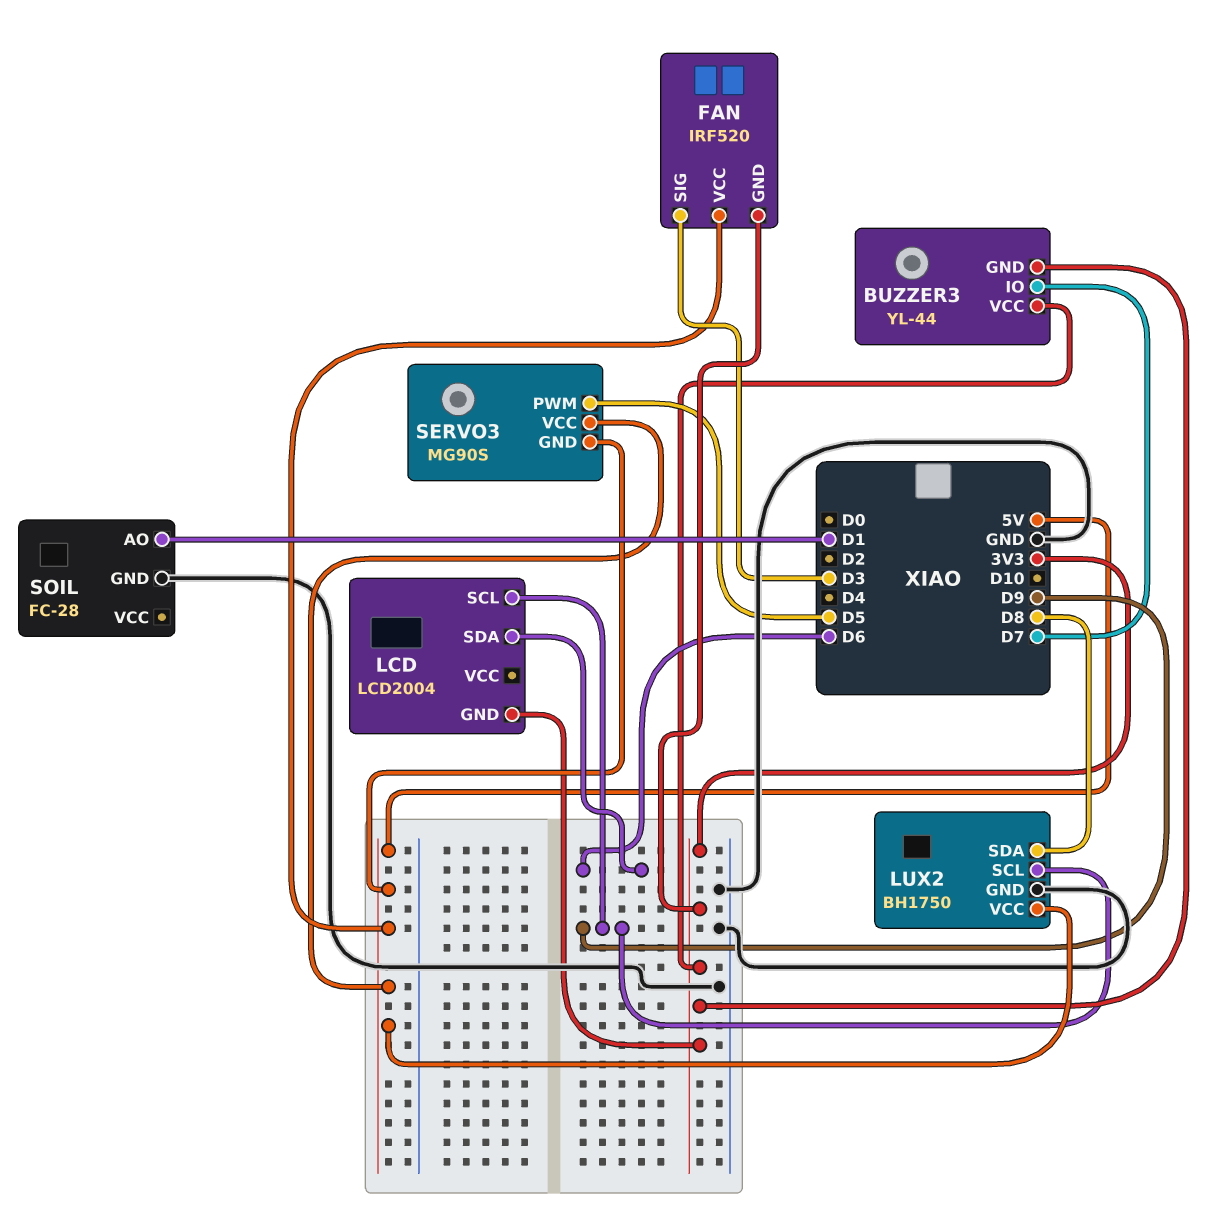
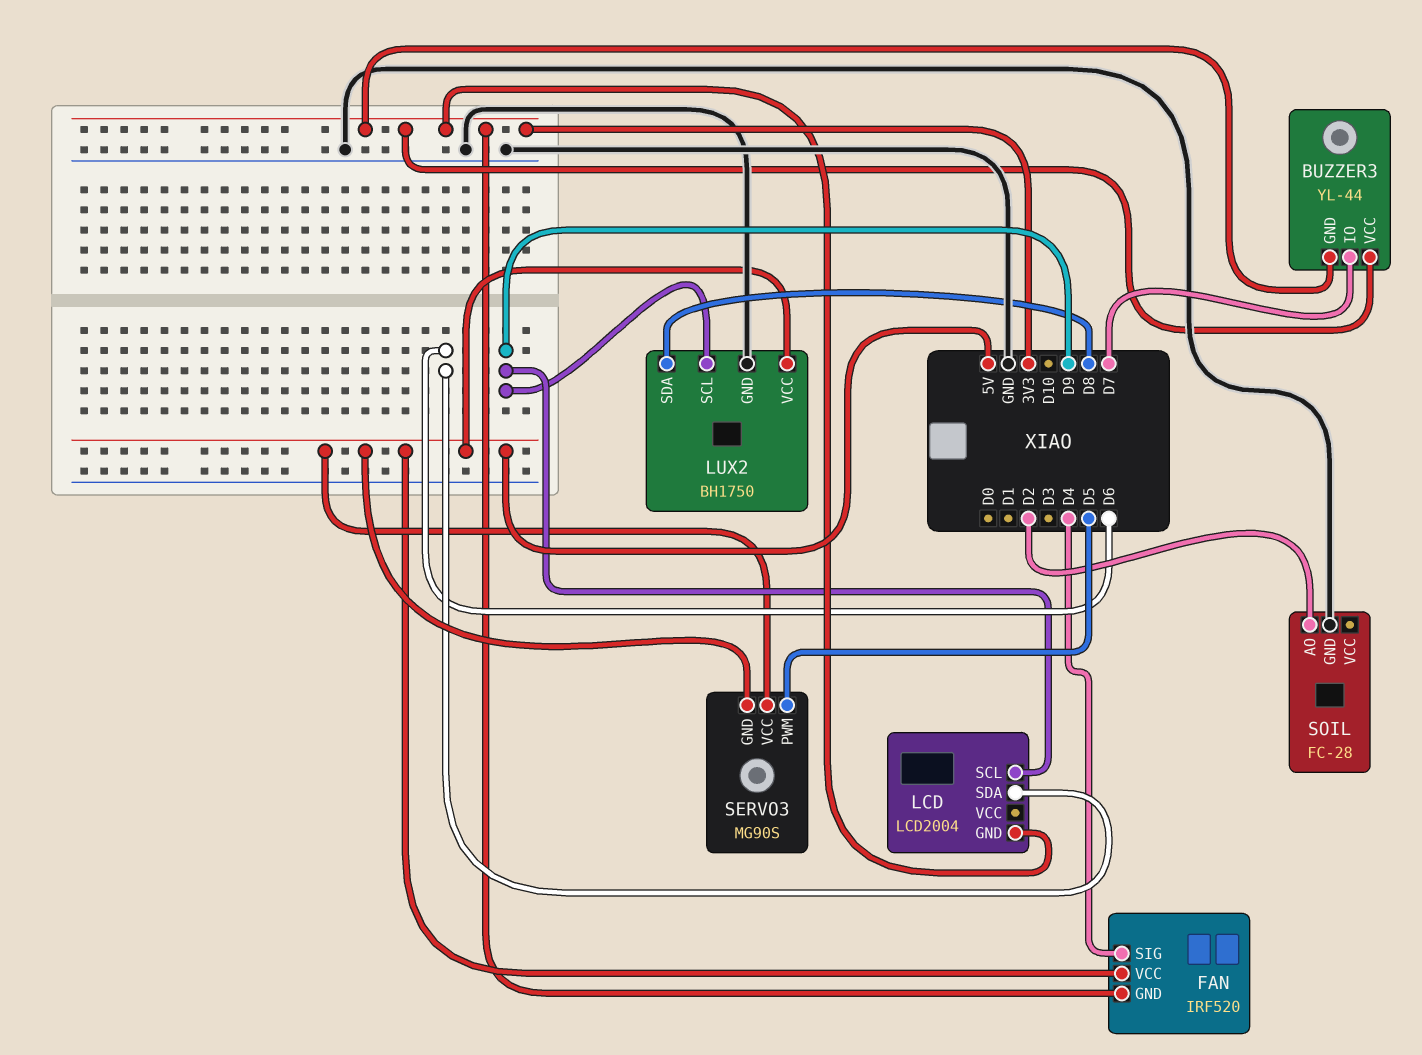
FAN pin SIG: D3 -> D4
SOIL pin AO: D1 -> D2

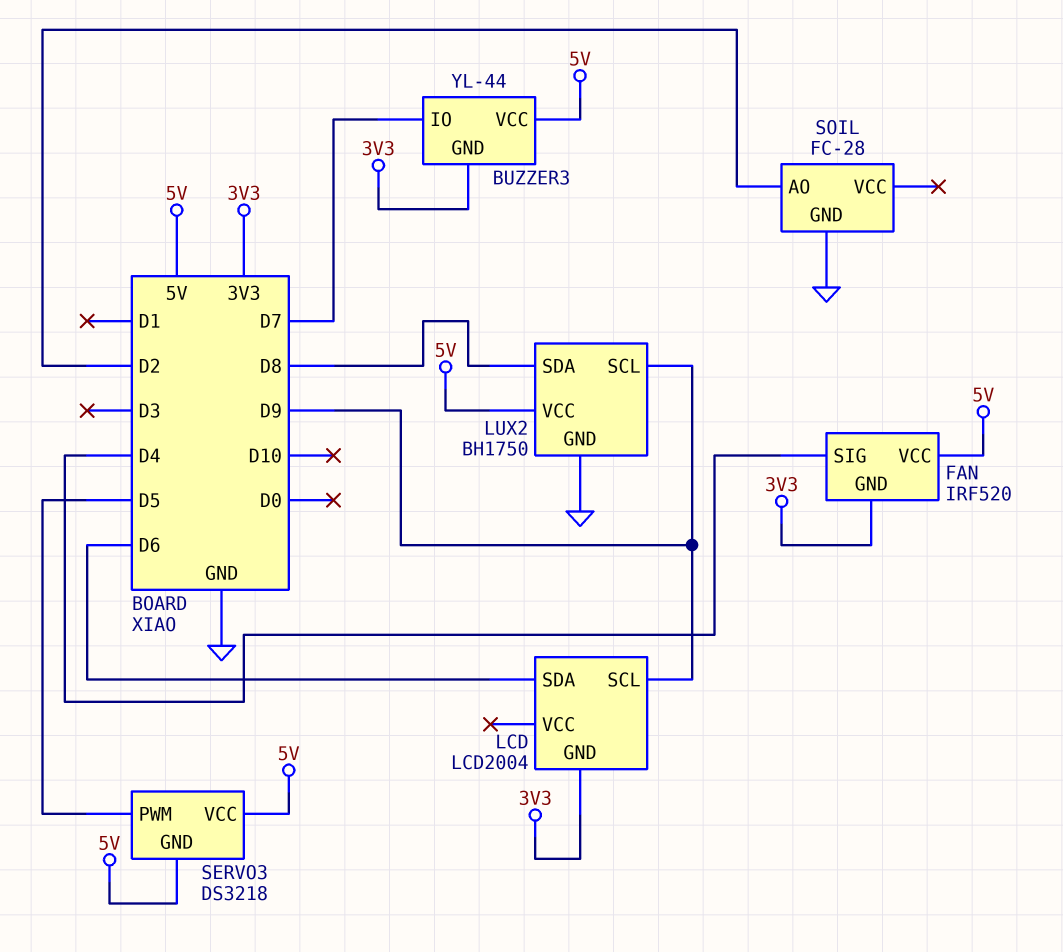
BUZZER3 pin VCC: 3V3 -> 5V
SERVO3: MG90S -> DS3218

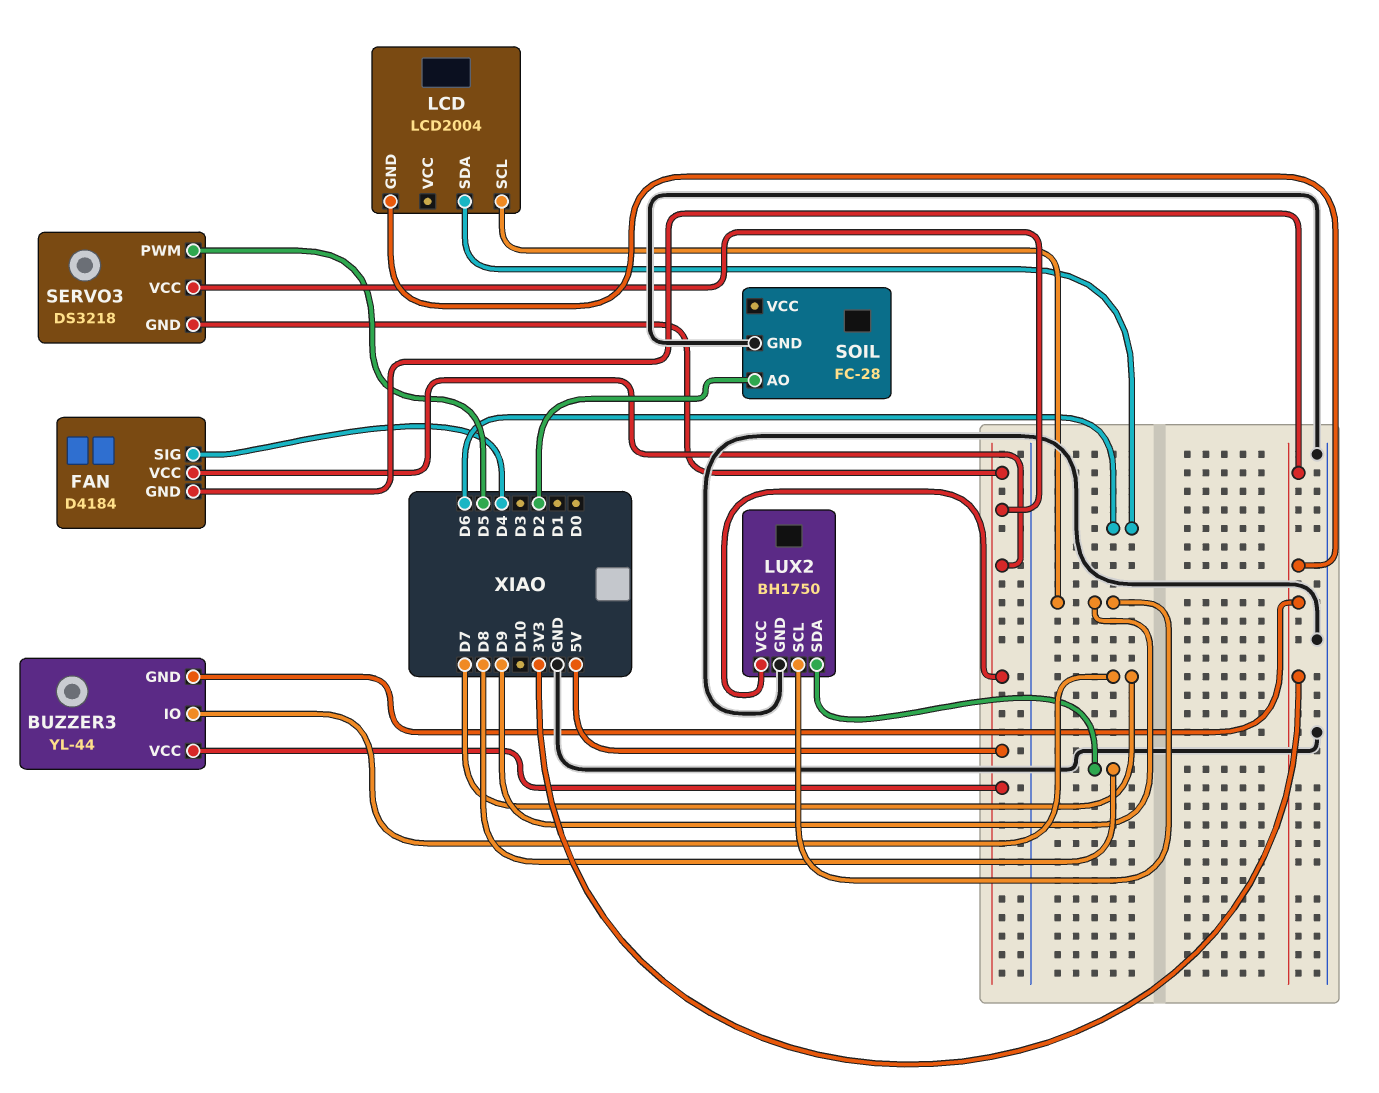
FAN: IRF520 -> D4184

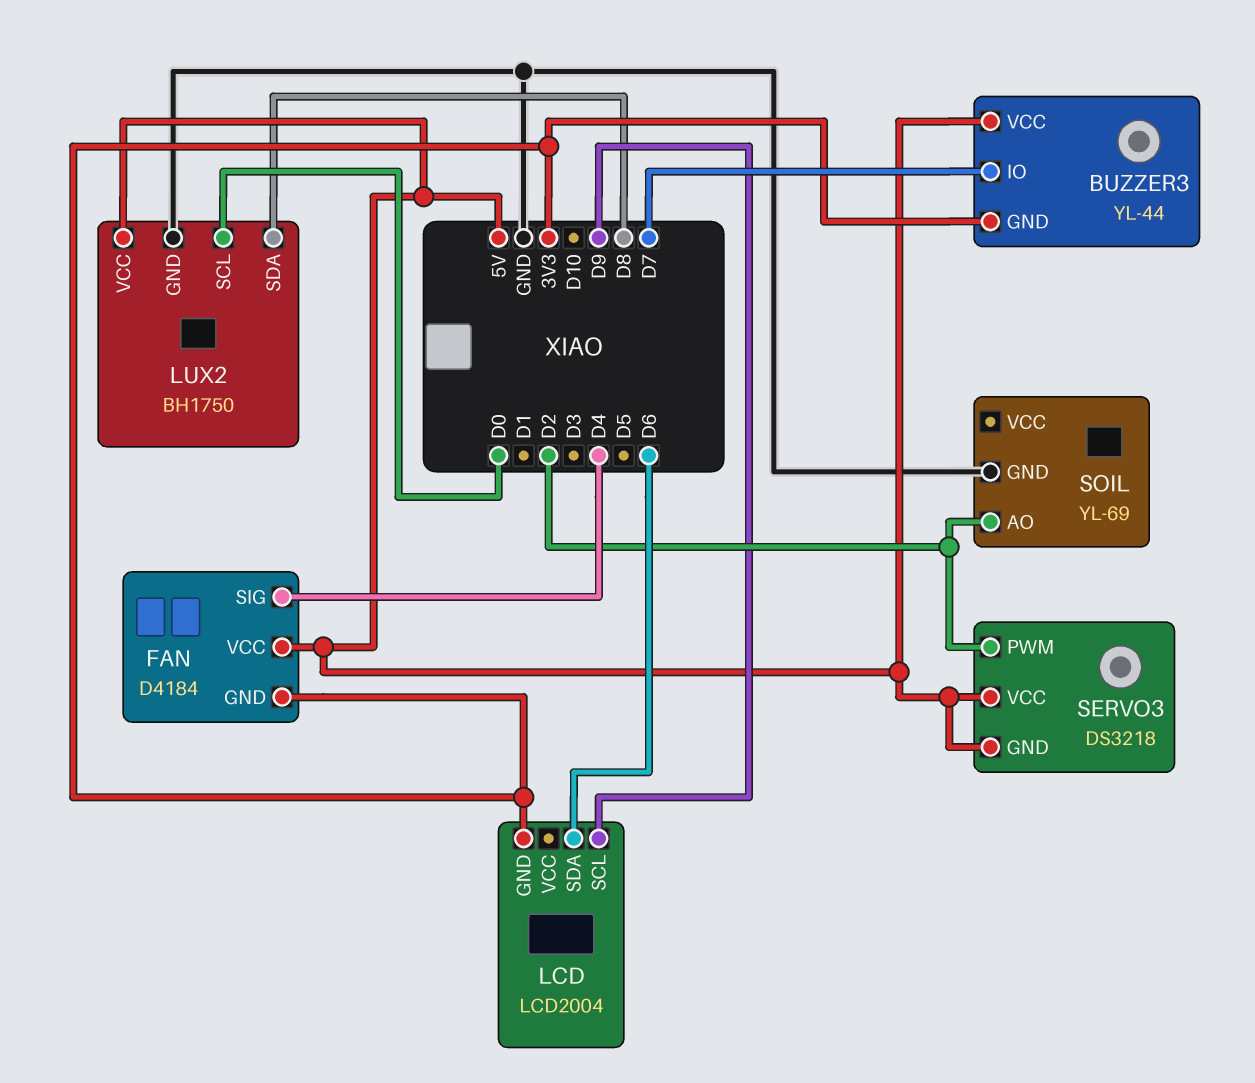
LUX2 pin SCL: D9 -> D0
SERVO3 pin PWM: D5 -> D2
SOIL: FC-28 -> YL-69

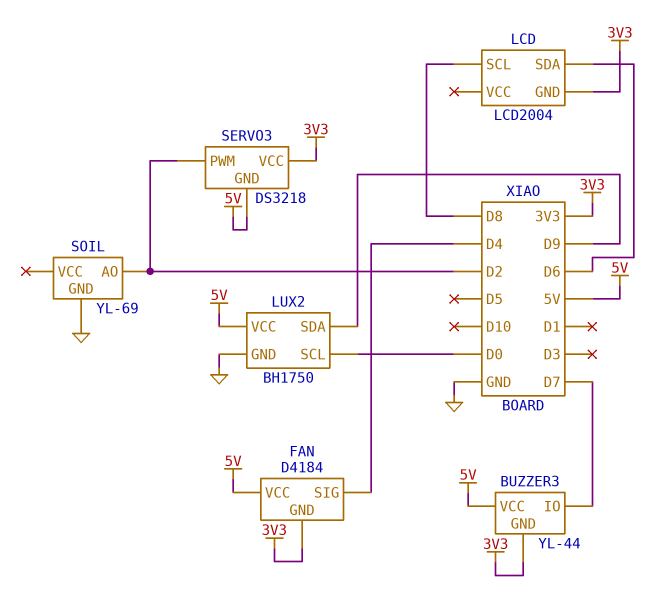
LCD pin SCL: D9 -> D8
LUX2 pin SDA: D8 -> D9
SERVO3 pin VCC: 5V -> 3V3

